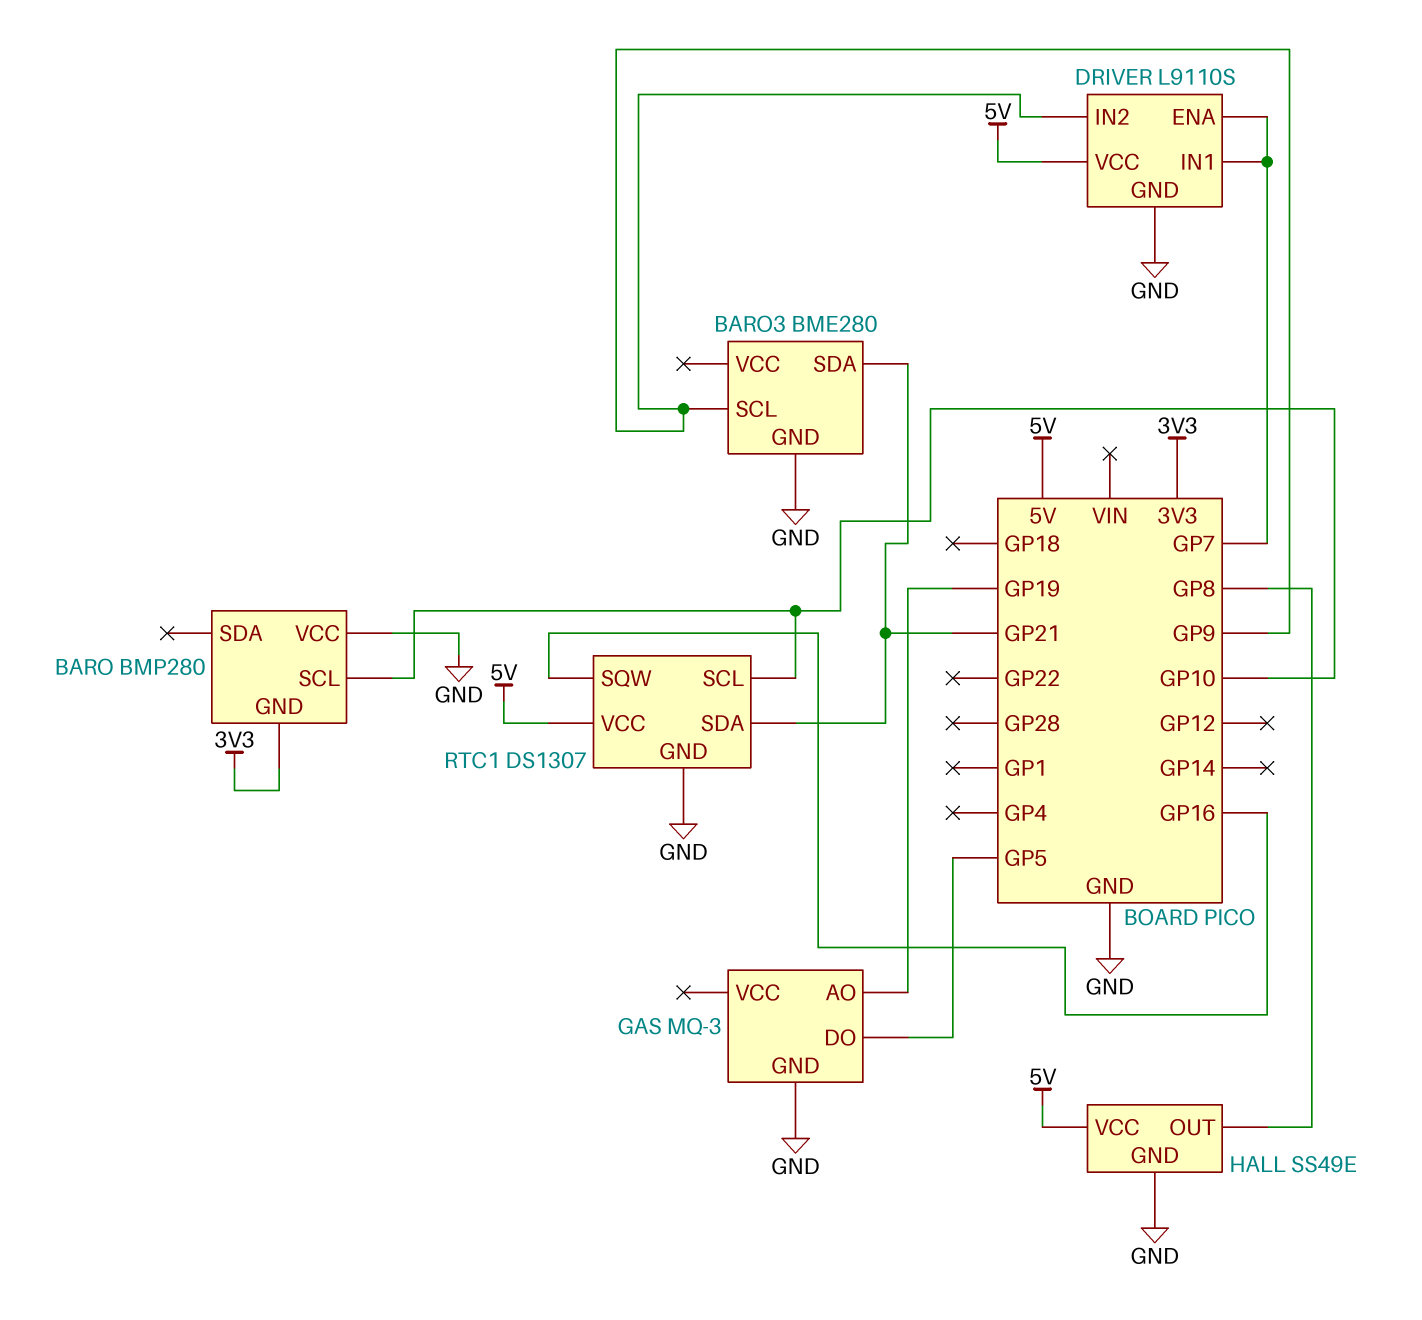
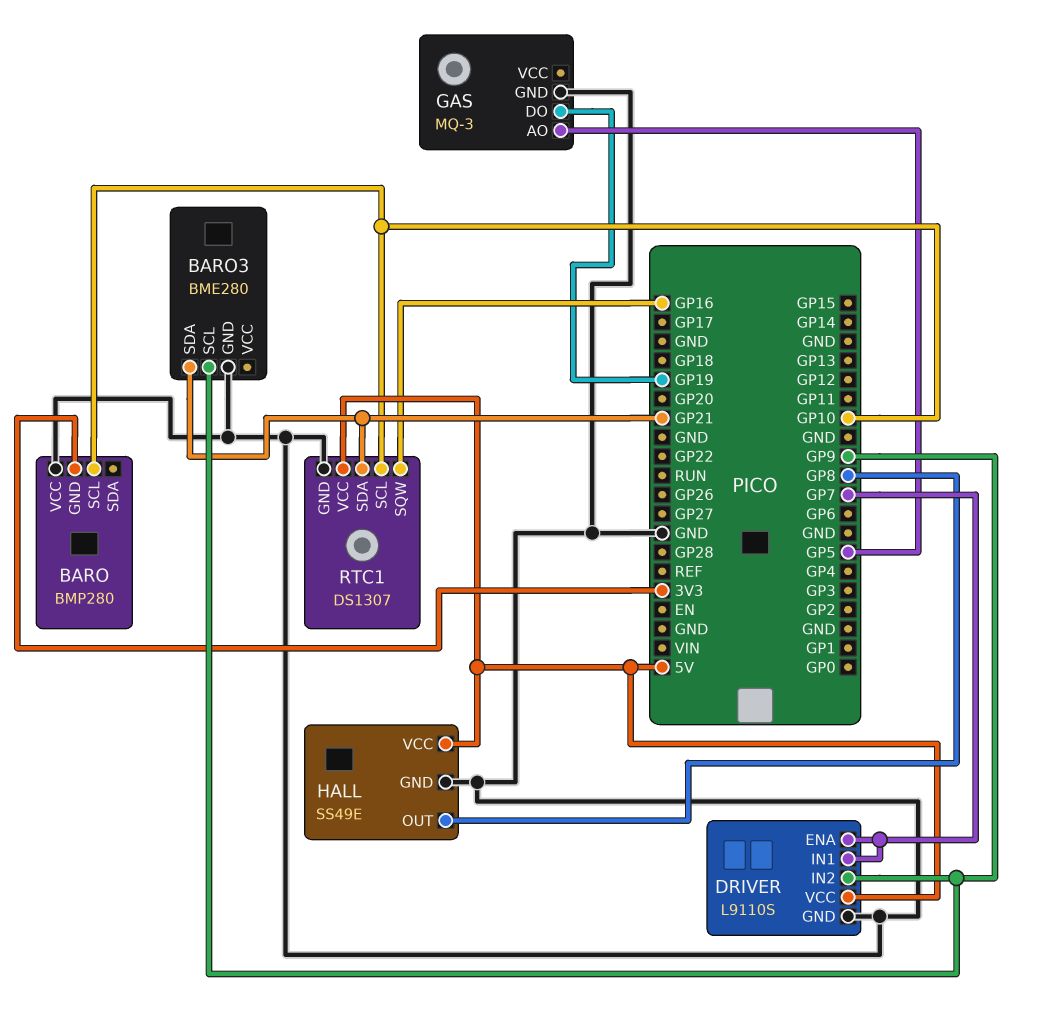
GAS pin AO: GP19 -> GP5
GAS pin DO: GP5 -> GP19

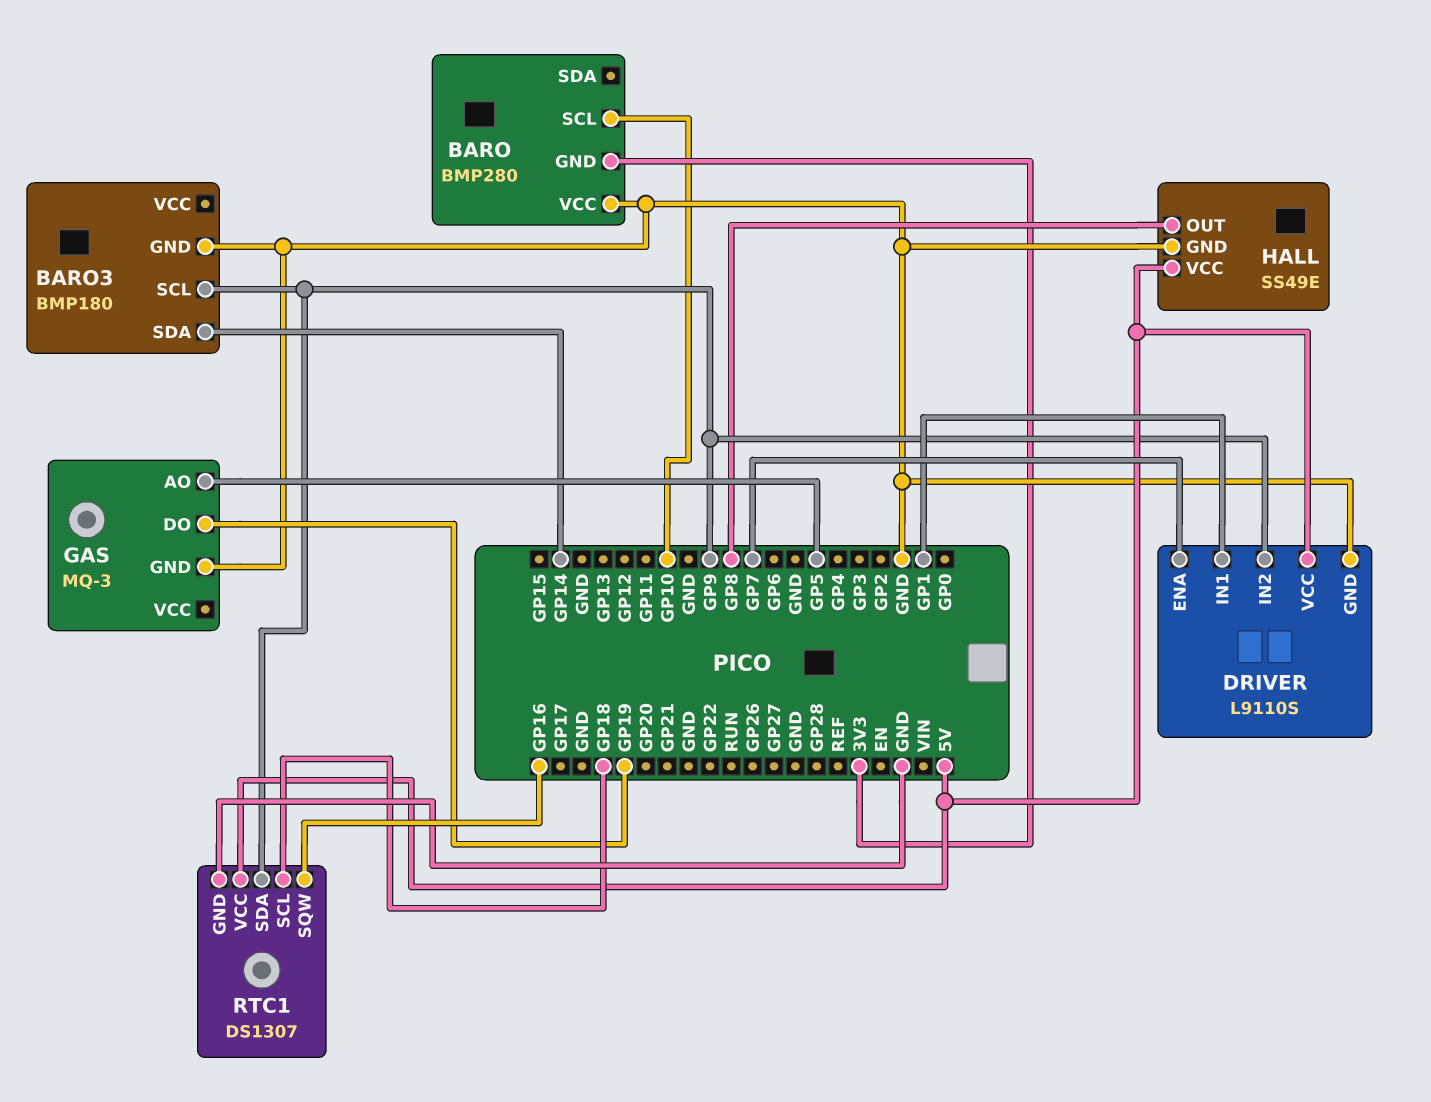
BARO3: BME280 -> BMP180
BARO3 pin SDA: GP21 -> GP14
DRIVER pin IN1: GP7 -> GP1
RTC1 pin SCL: GP10 -> GP18
RTC1 pin SDA: GP21 -> GP9

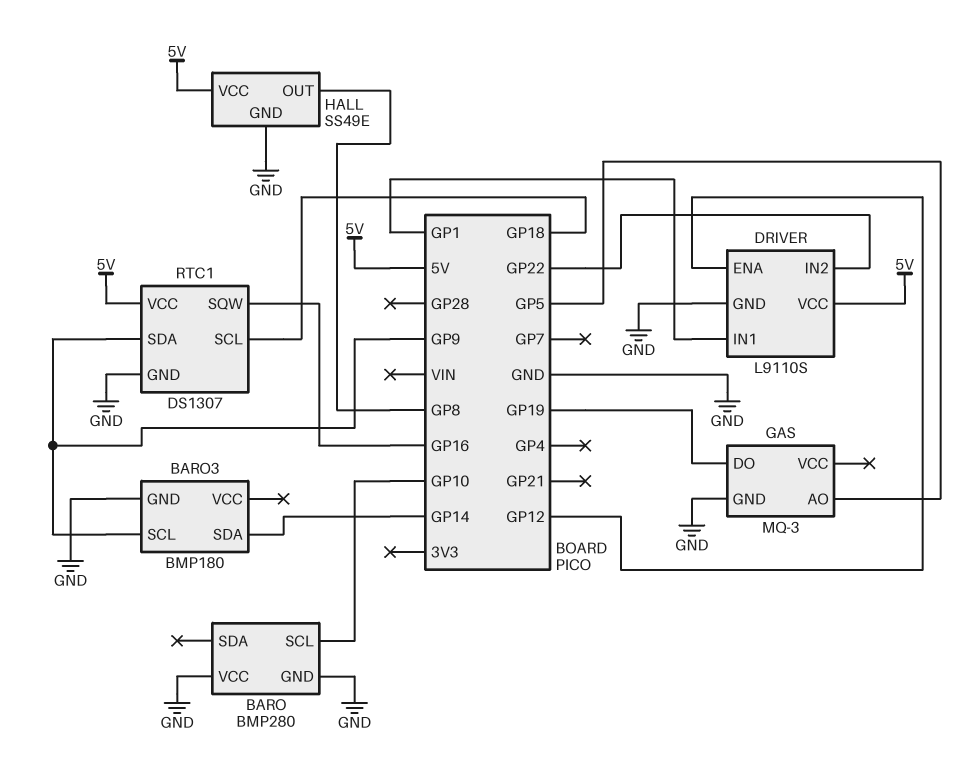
BARO pin GND: 3V3 -> GND
DRIVER pin ENA: GP7 -> GP12
DRIVER pin IN2: GP9 -> GP22

